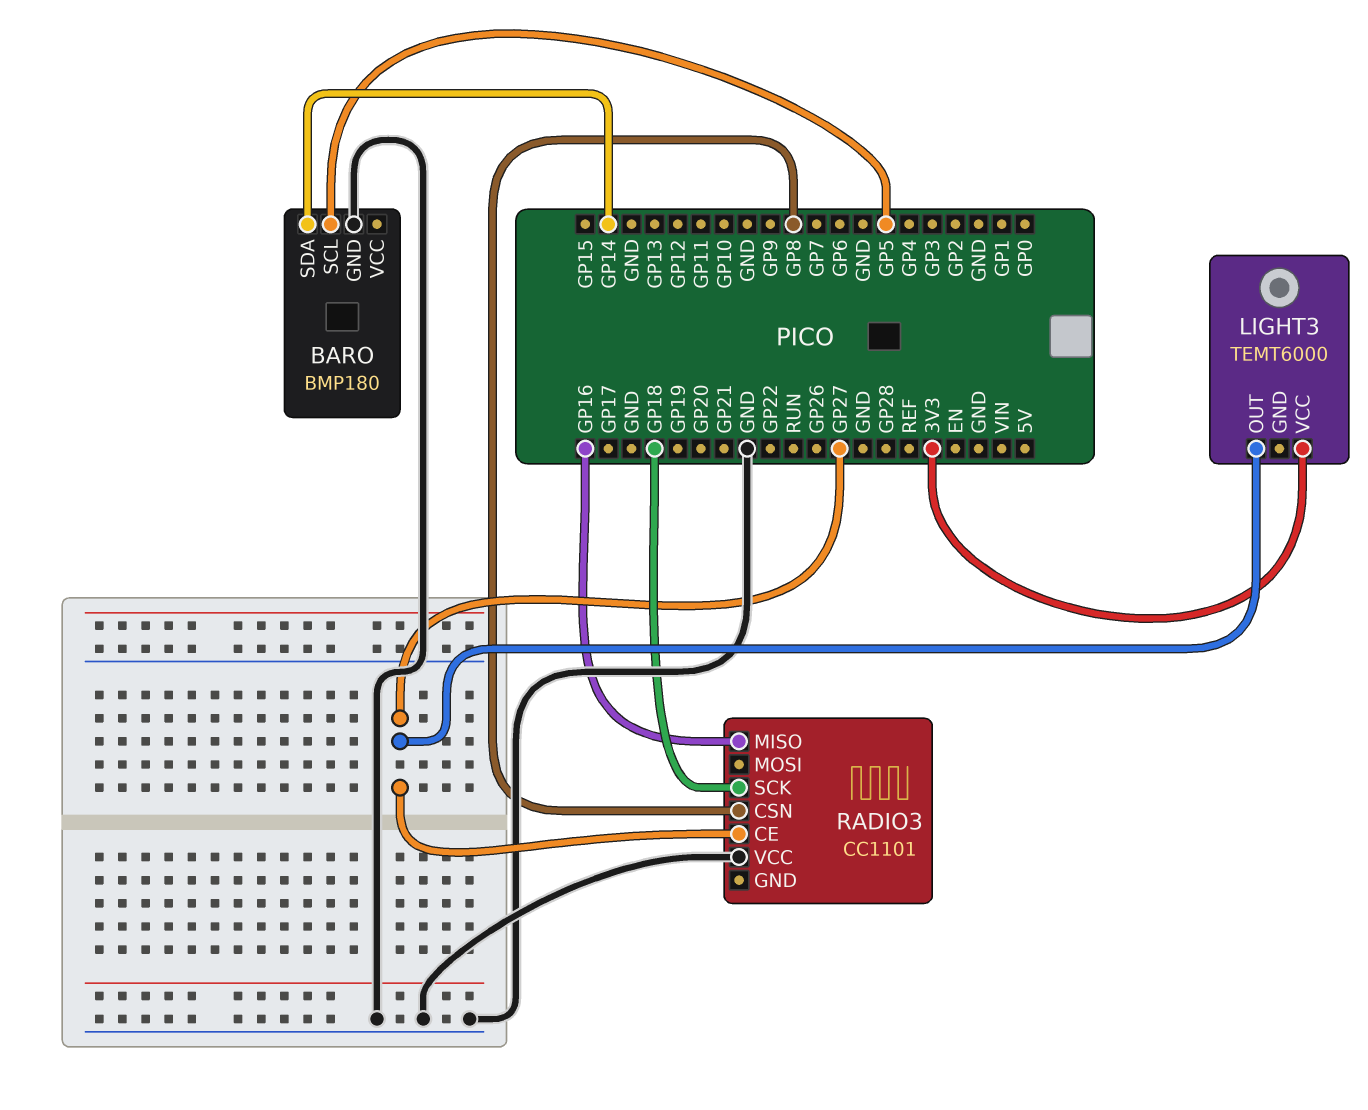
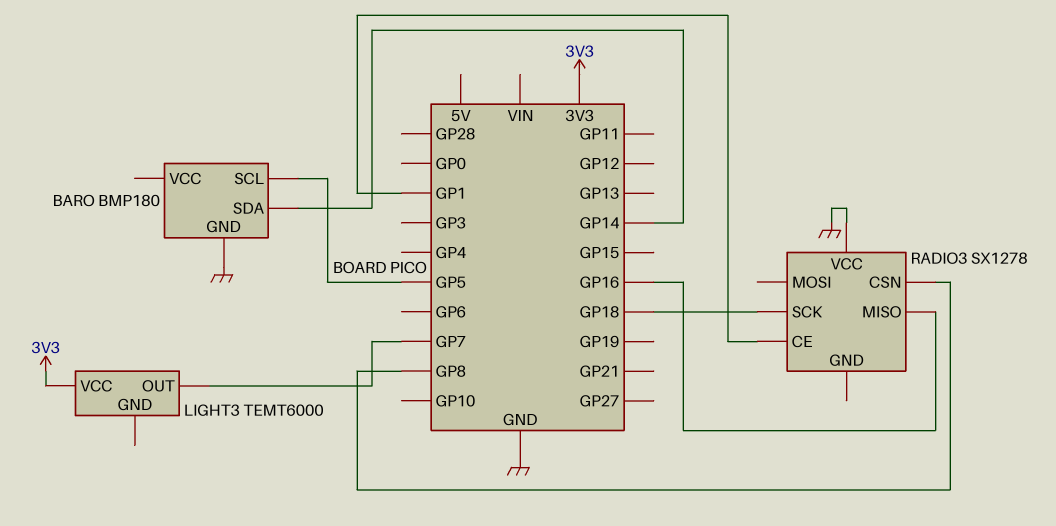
LIGHT3 pin OUT: GP27 -> GP7
RADIO3: CC1101 -> SX1278
RADIO3 pin CE: GP27 -> GP1

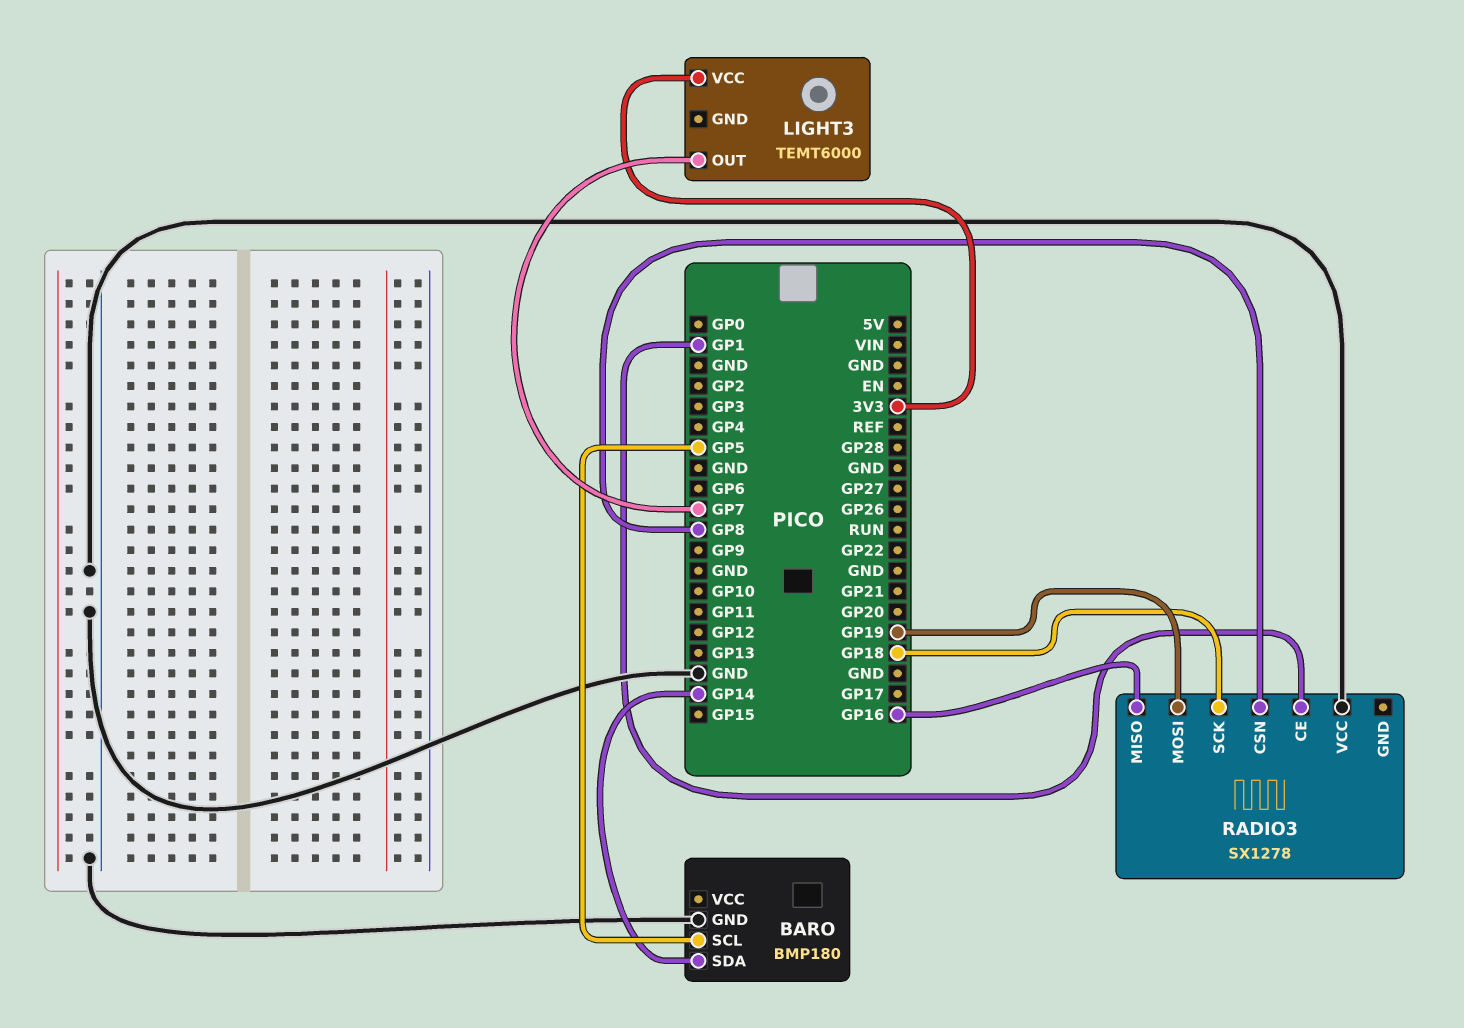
RADIO3 pin MOSI: none -> GP19

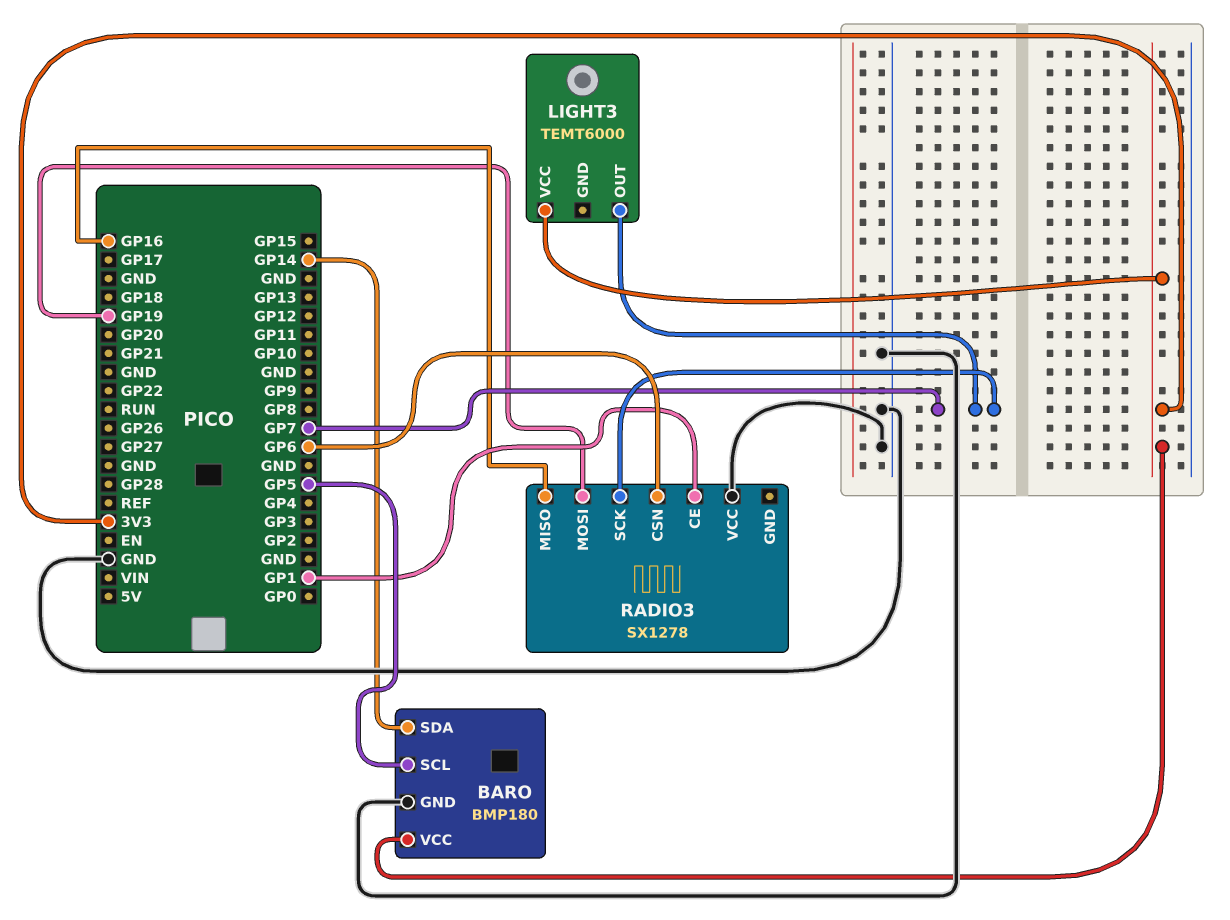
BARO pin VCC: none -> 3V3
RADIO3 pin CSN: GP8 -> GP6
RADIO3 pin SCK: GP18 -> GP7

